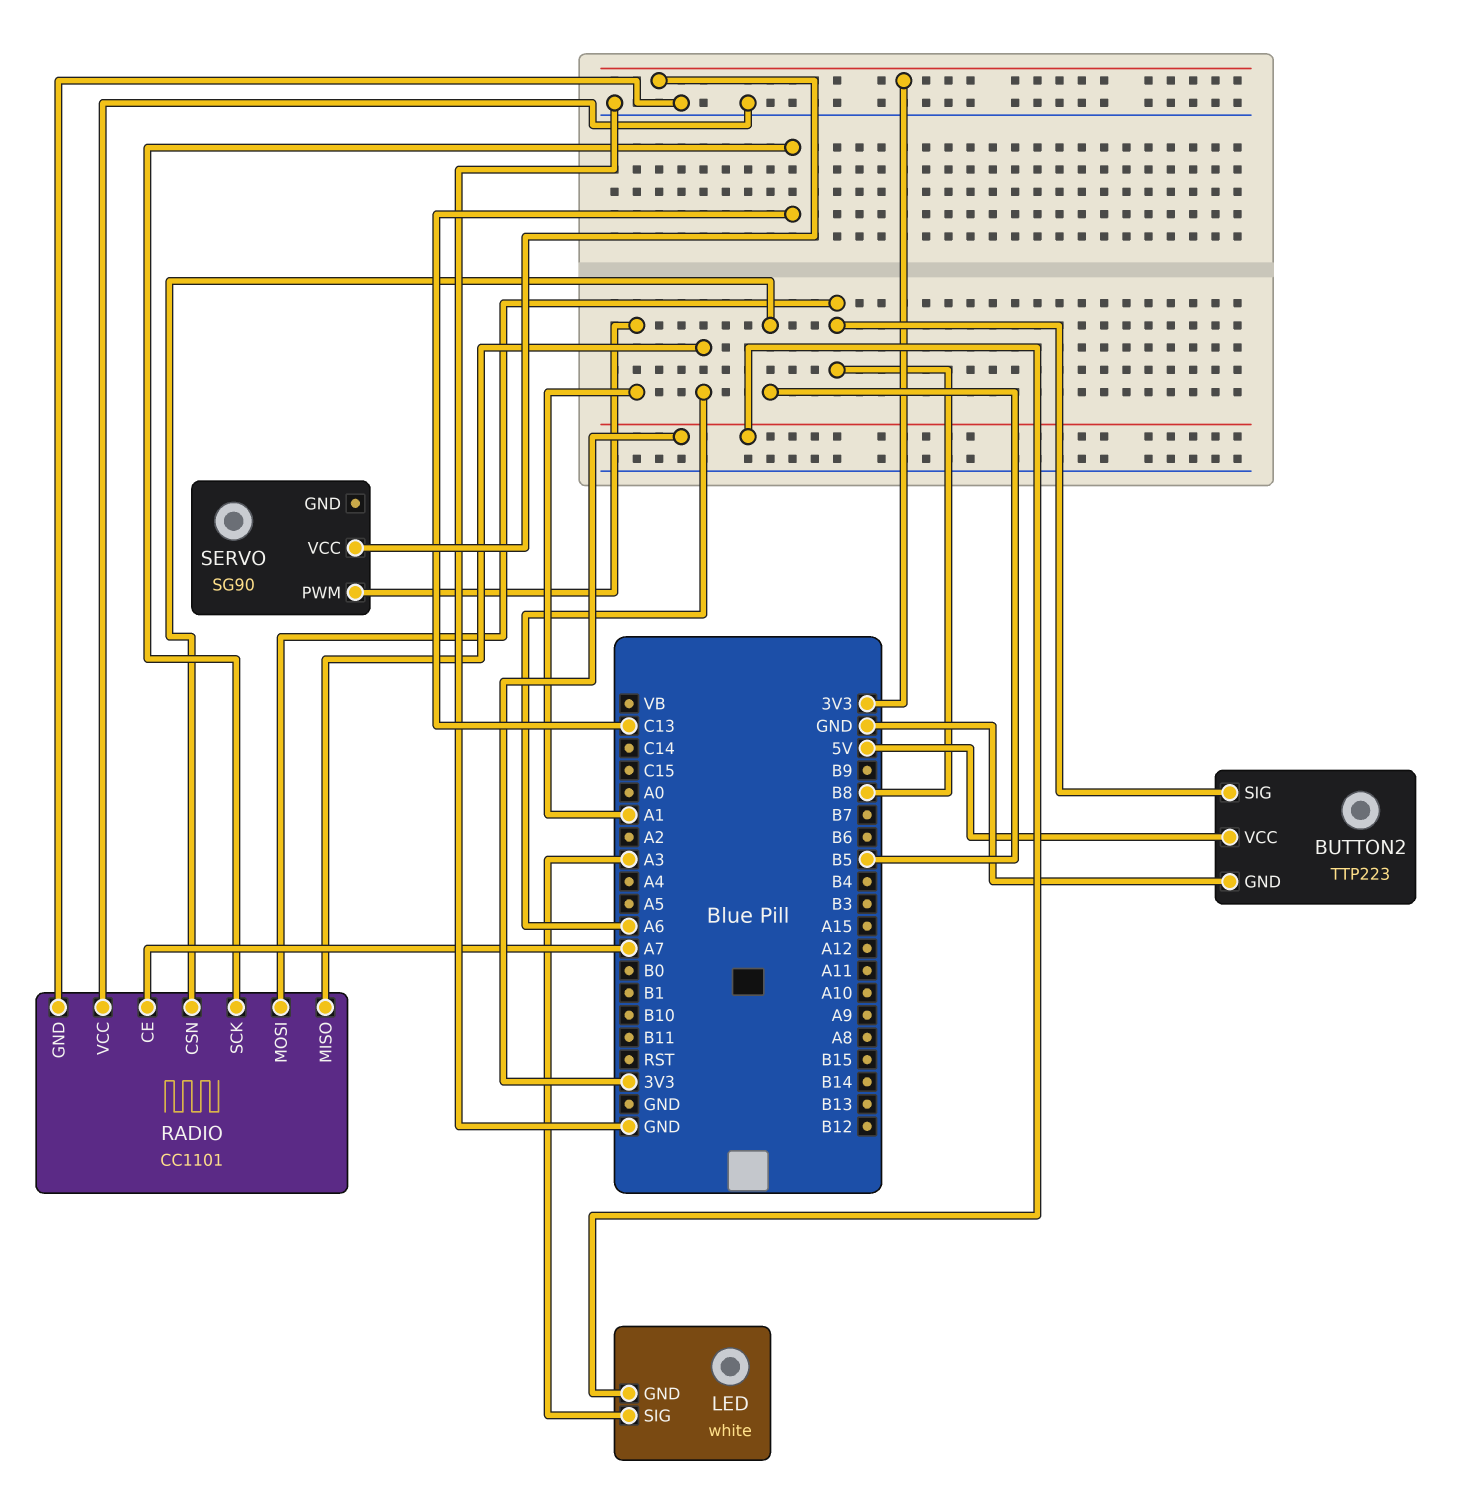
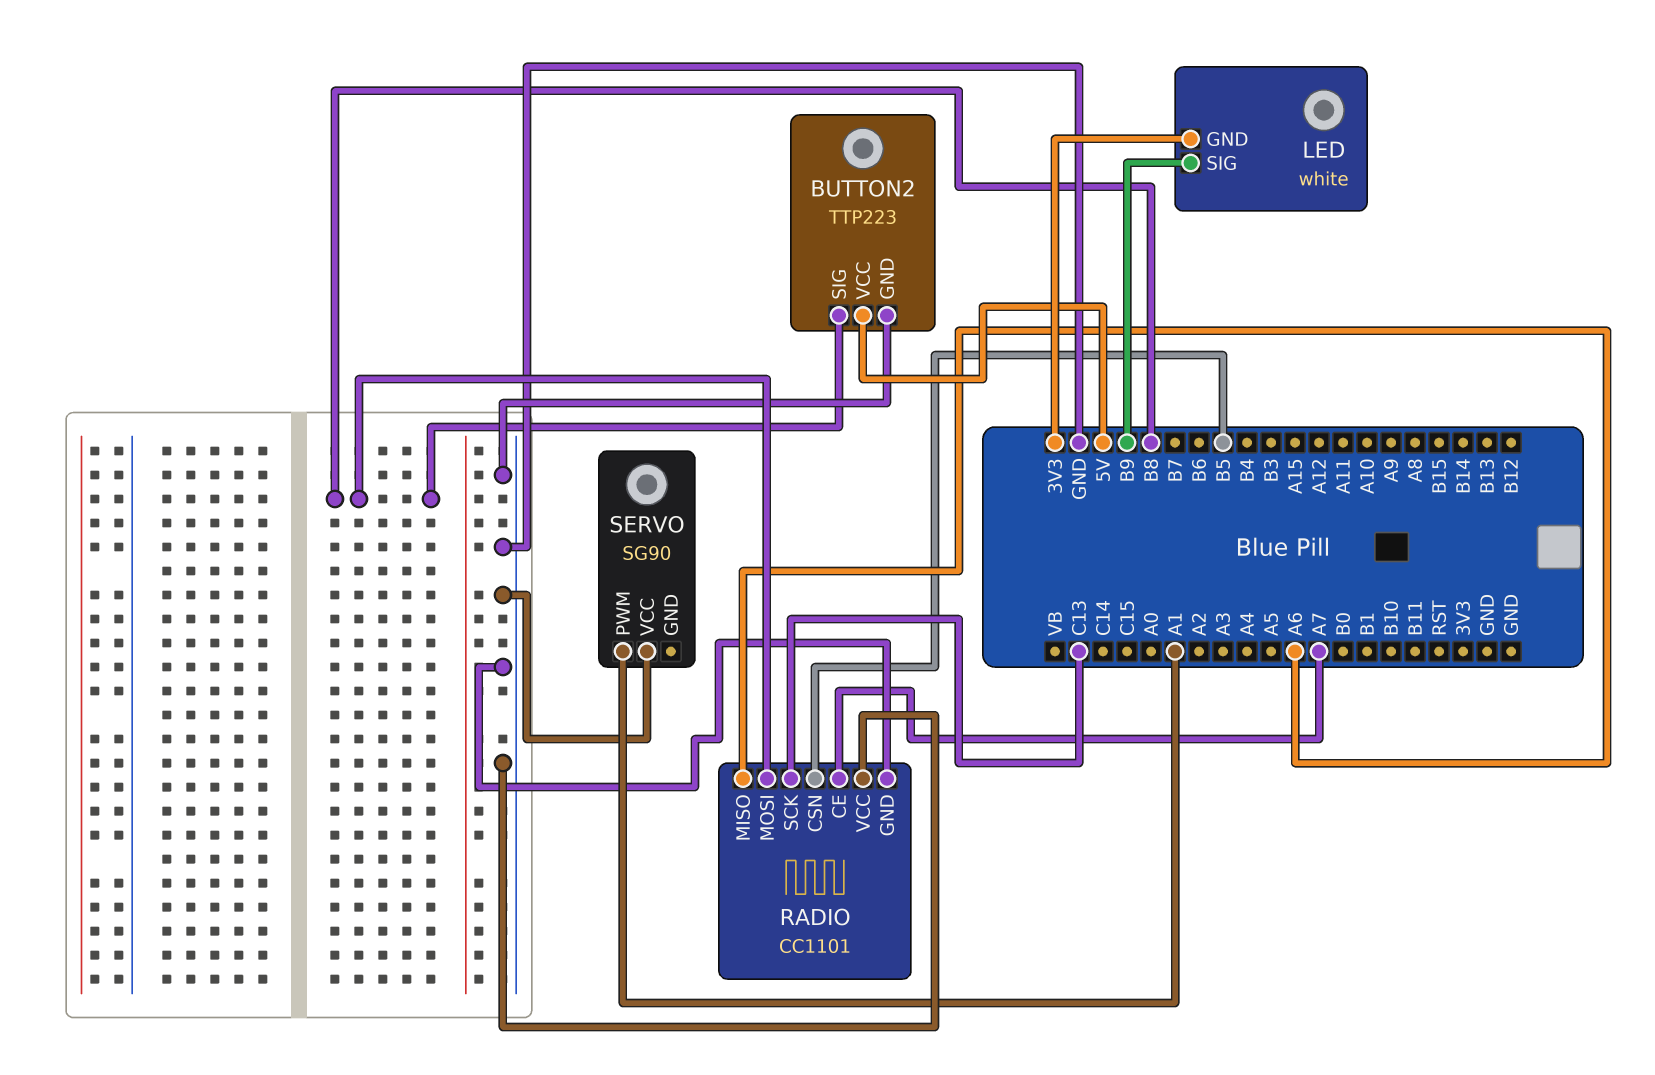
LED pin SIG: A3 -> B9
SERVO pin VCC: 3V3 -> GND

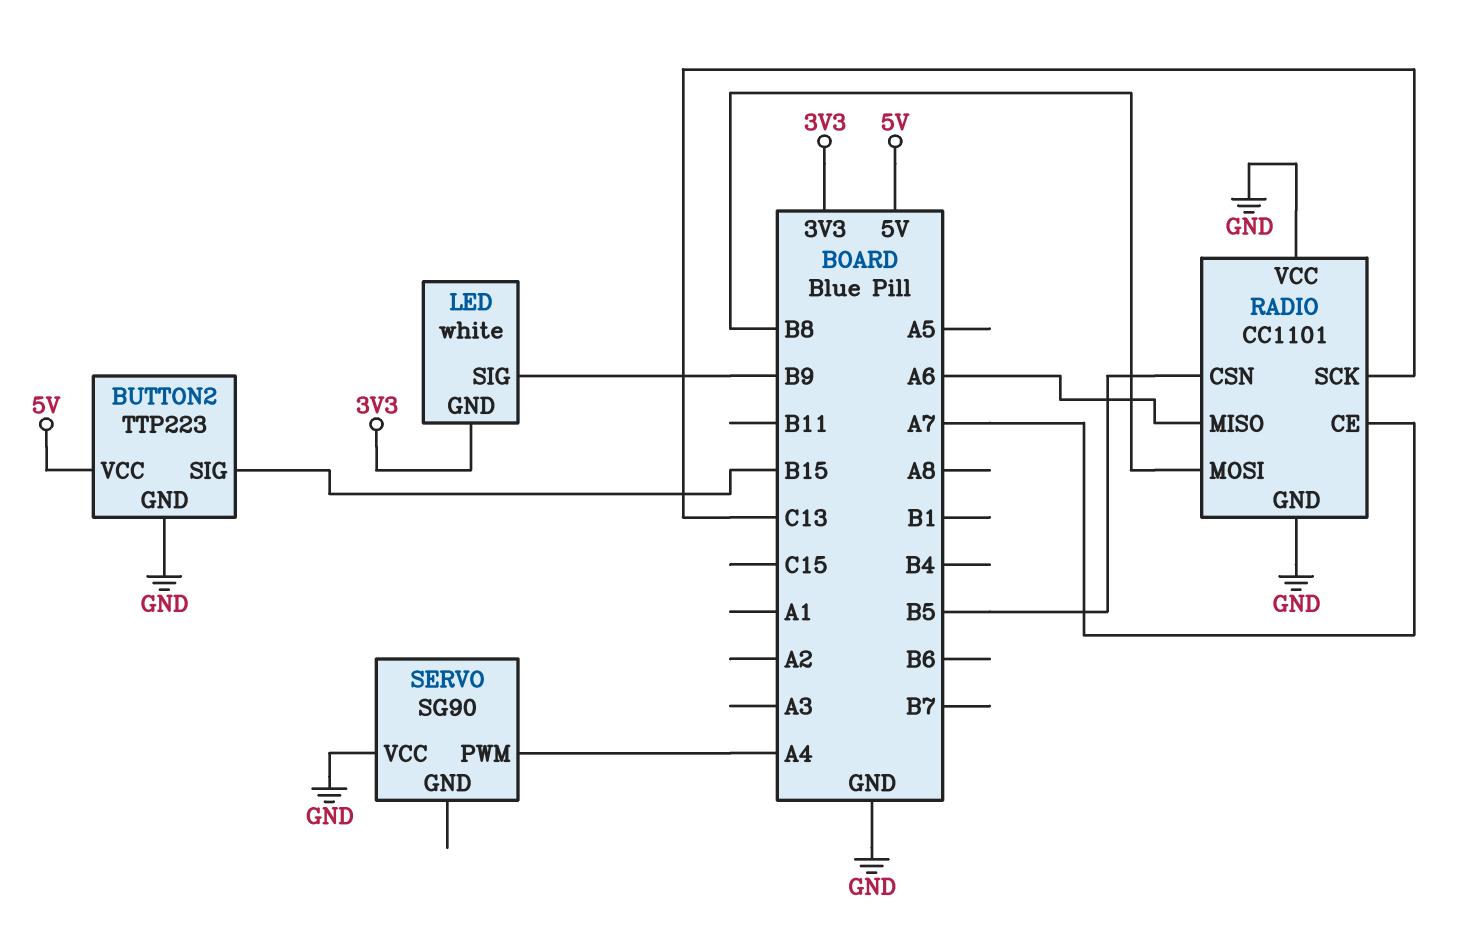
BUTTON2 pin SIG: B8 -> B15
SERVO pin PWM: A1 -> A4

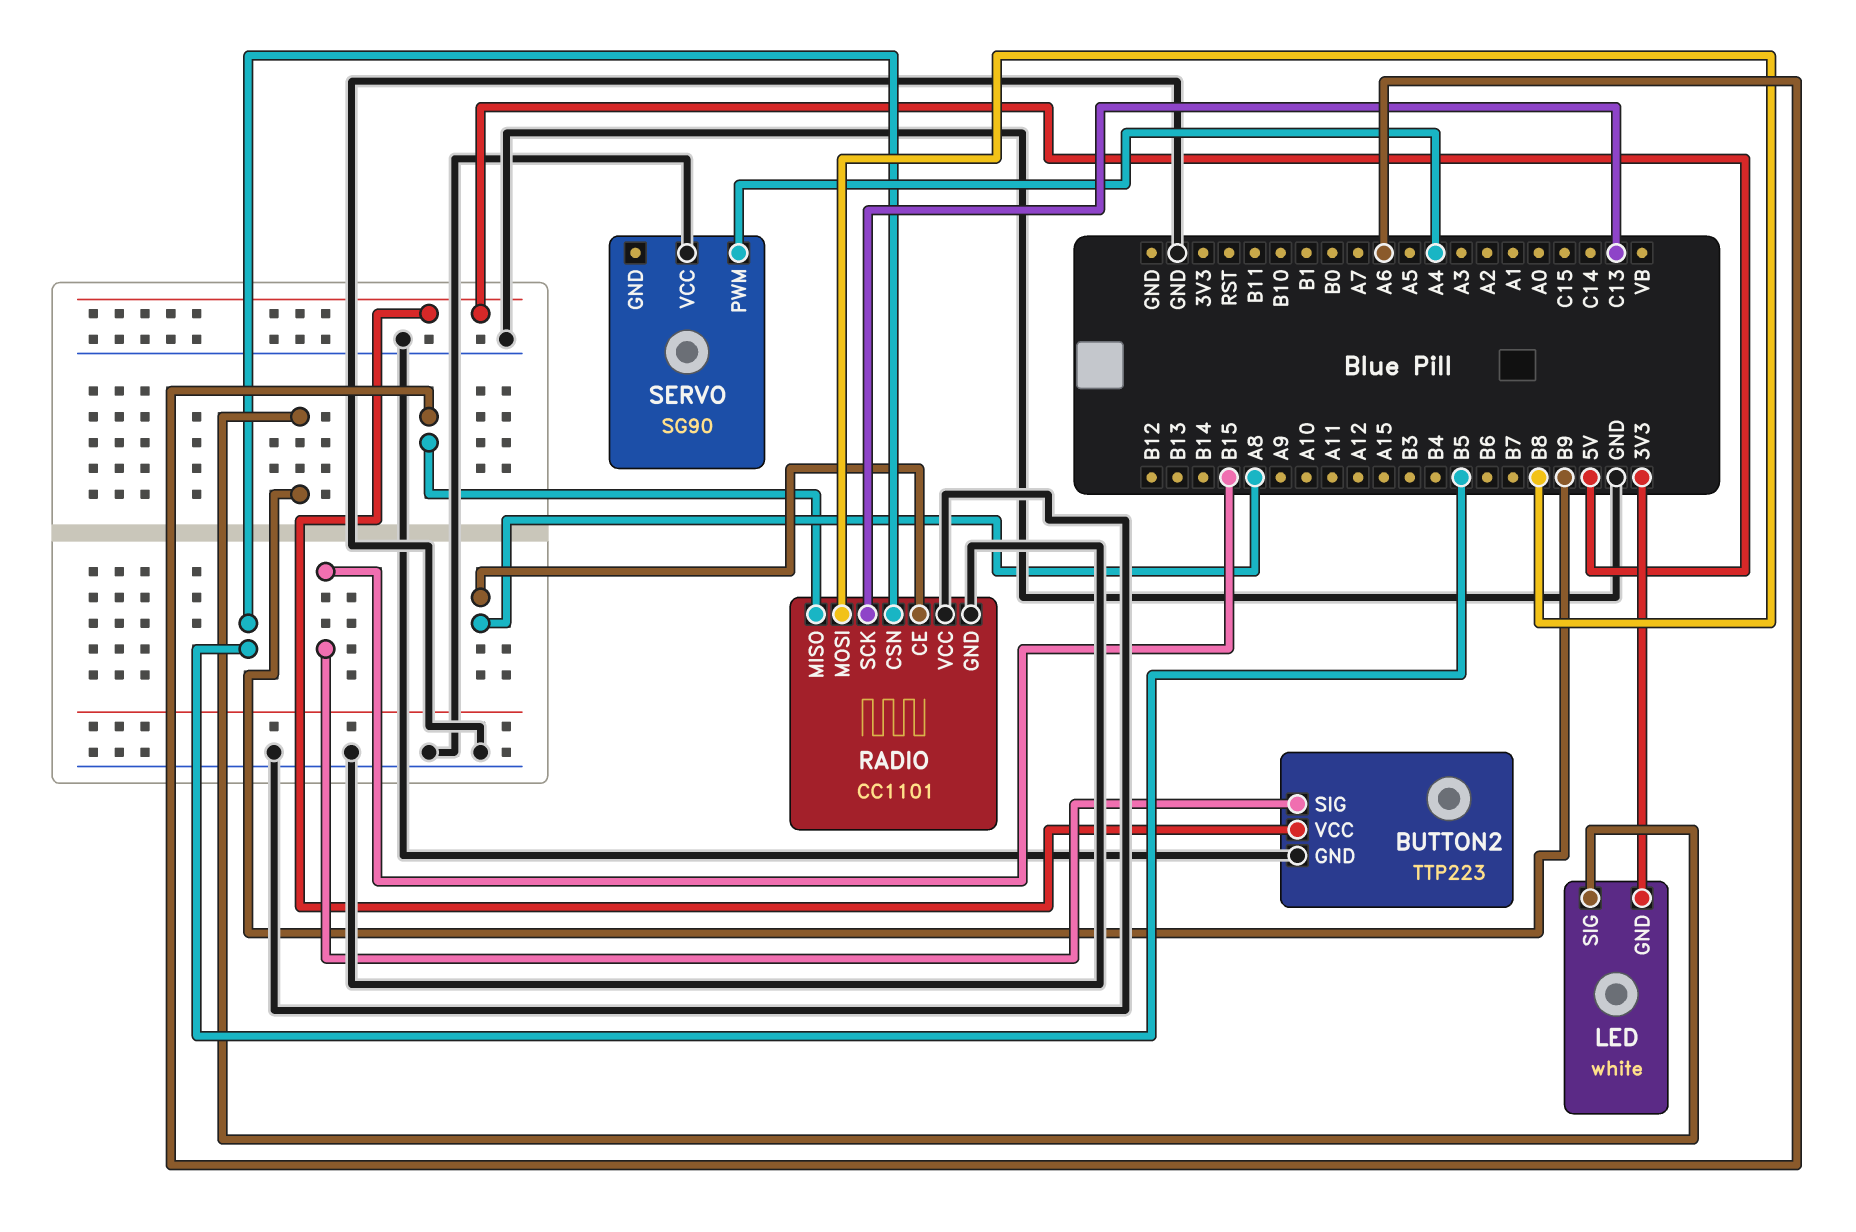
RADIO pin CE: A7 -> A8

